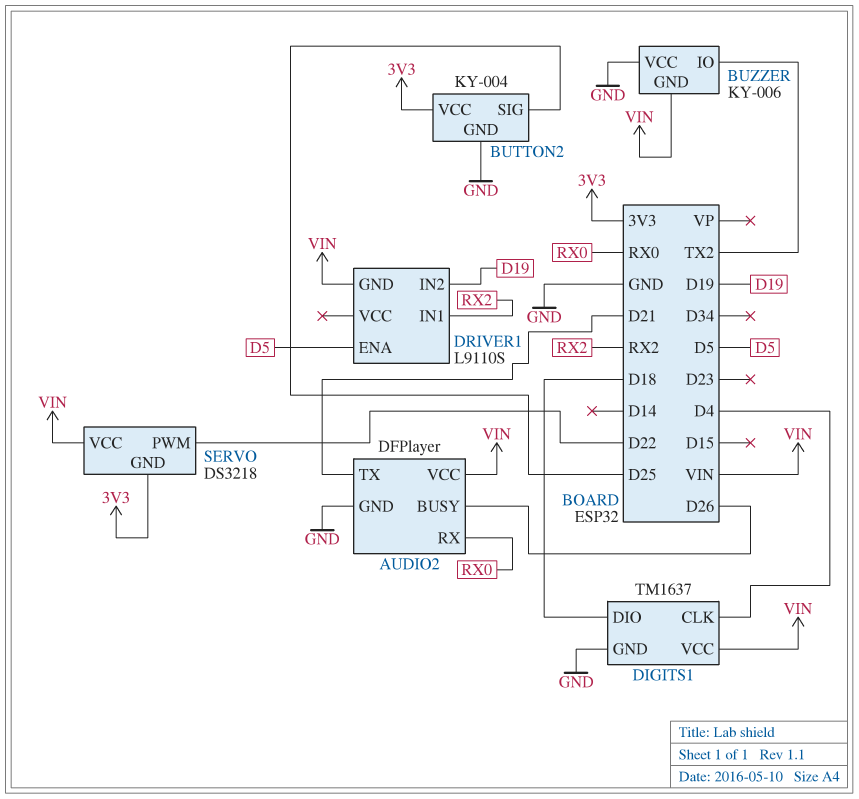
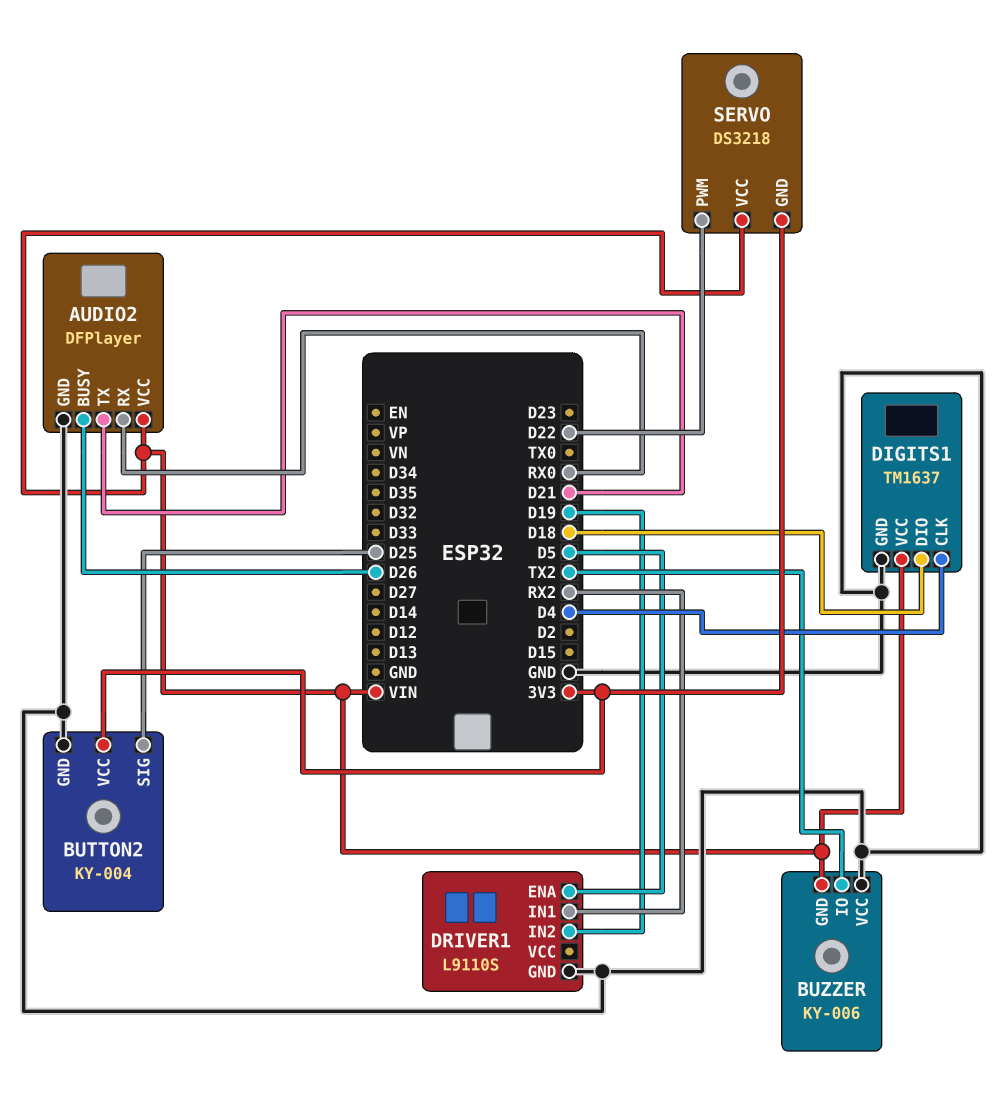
DRIVER1 pin GND: VIN -> GND

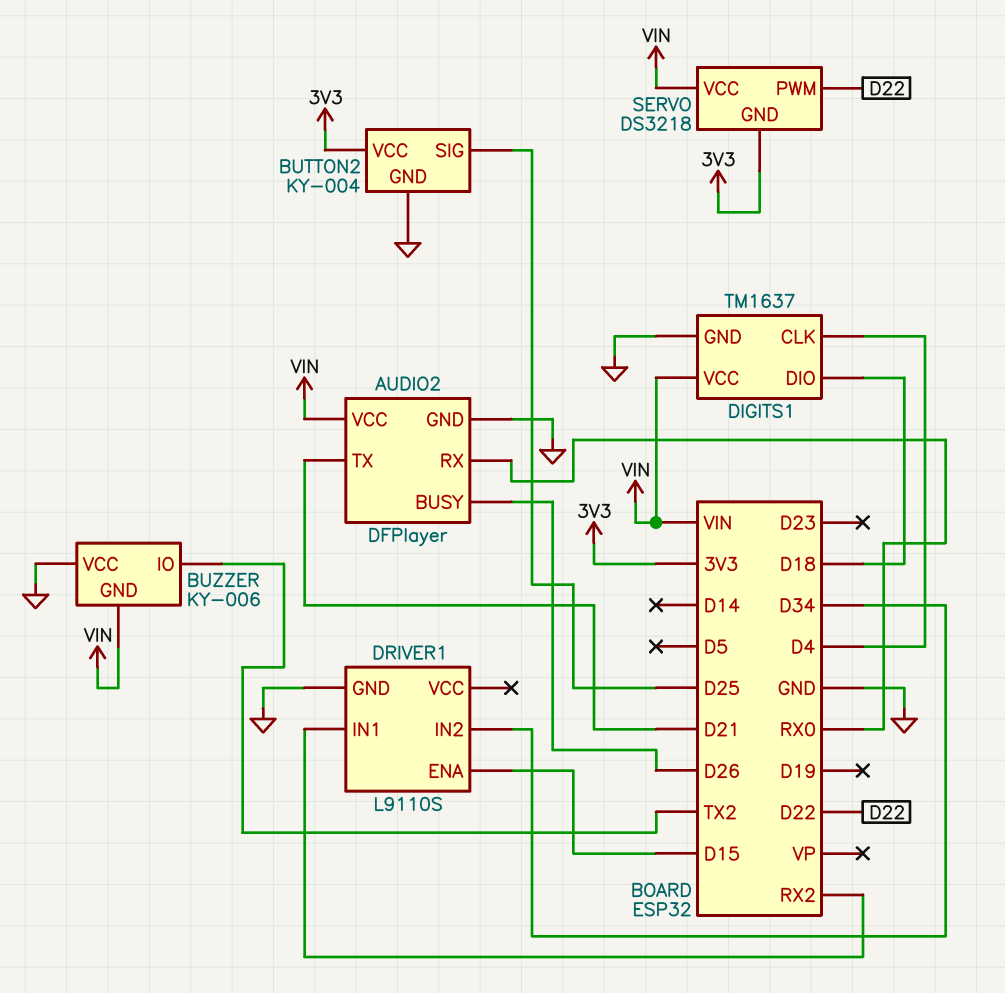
DRIVER1 pin ENA: D5 -> D15
DRIVER1 pin IN2: D19 -> D34

